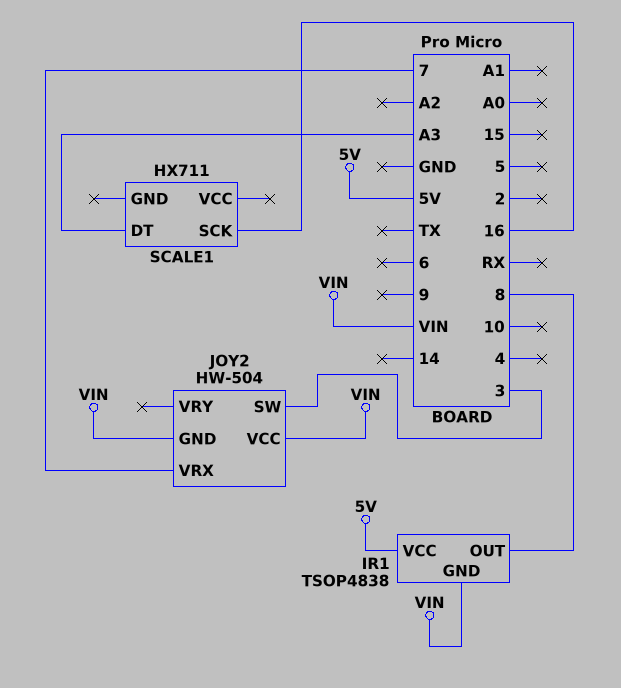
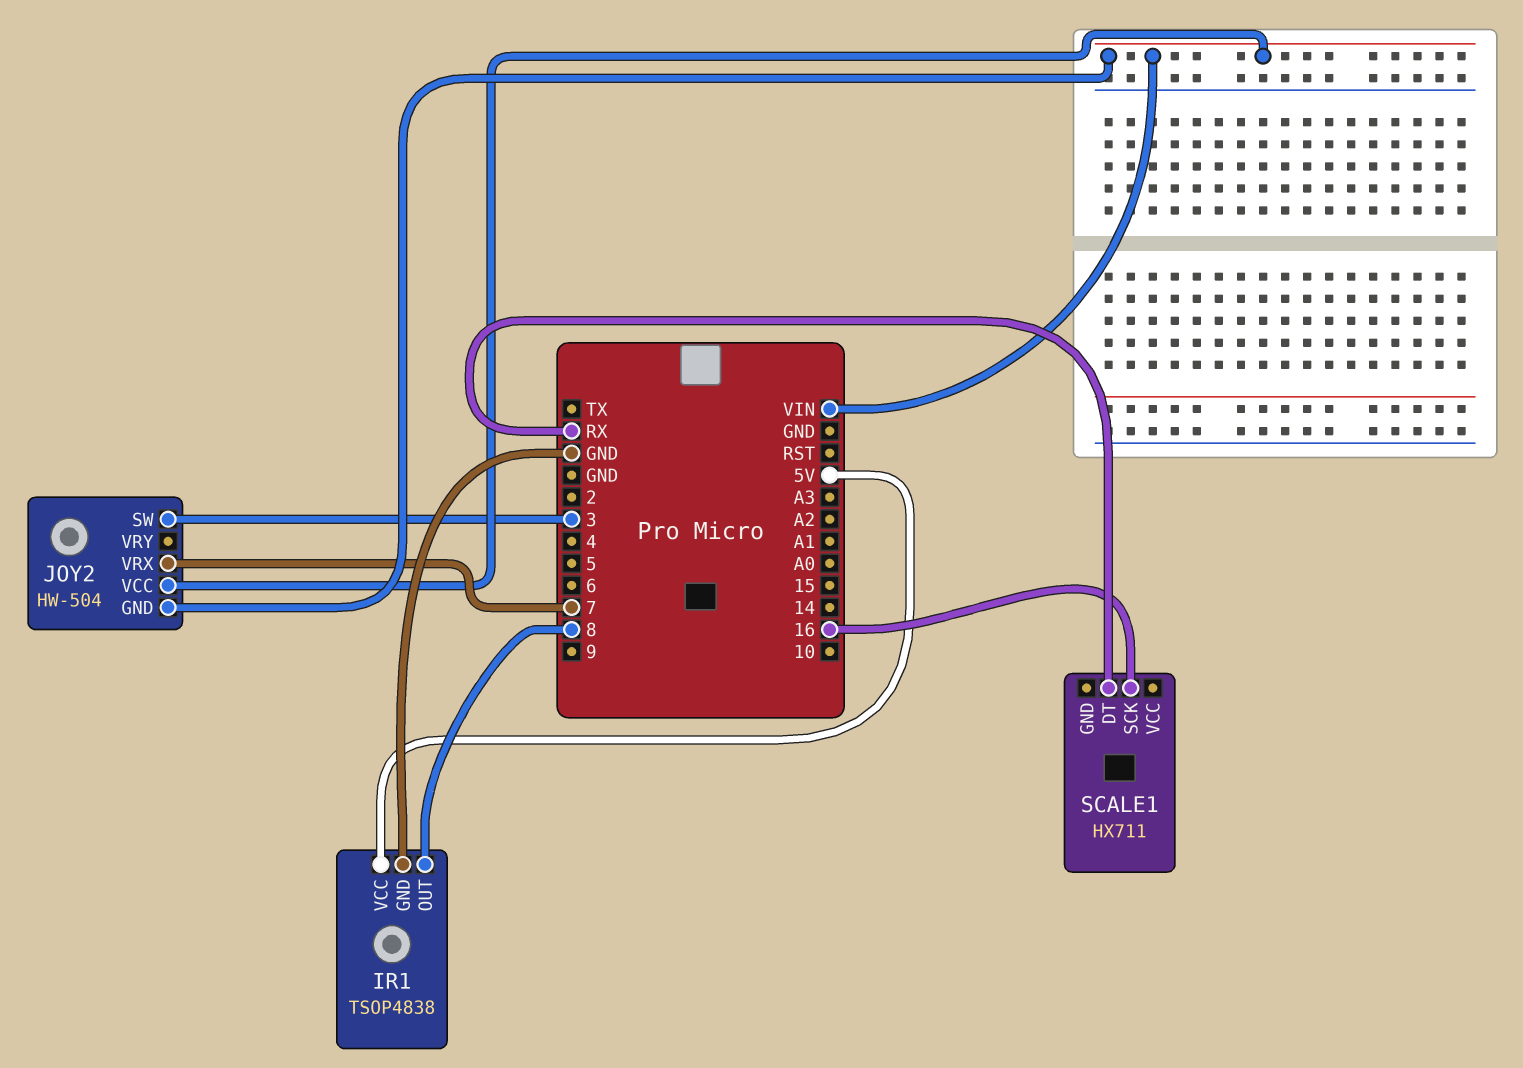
IR1 pin GND: VIN -> GND
SCALE1 pin DT: A3 -> RX

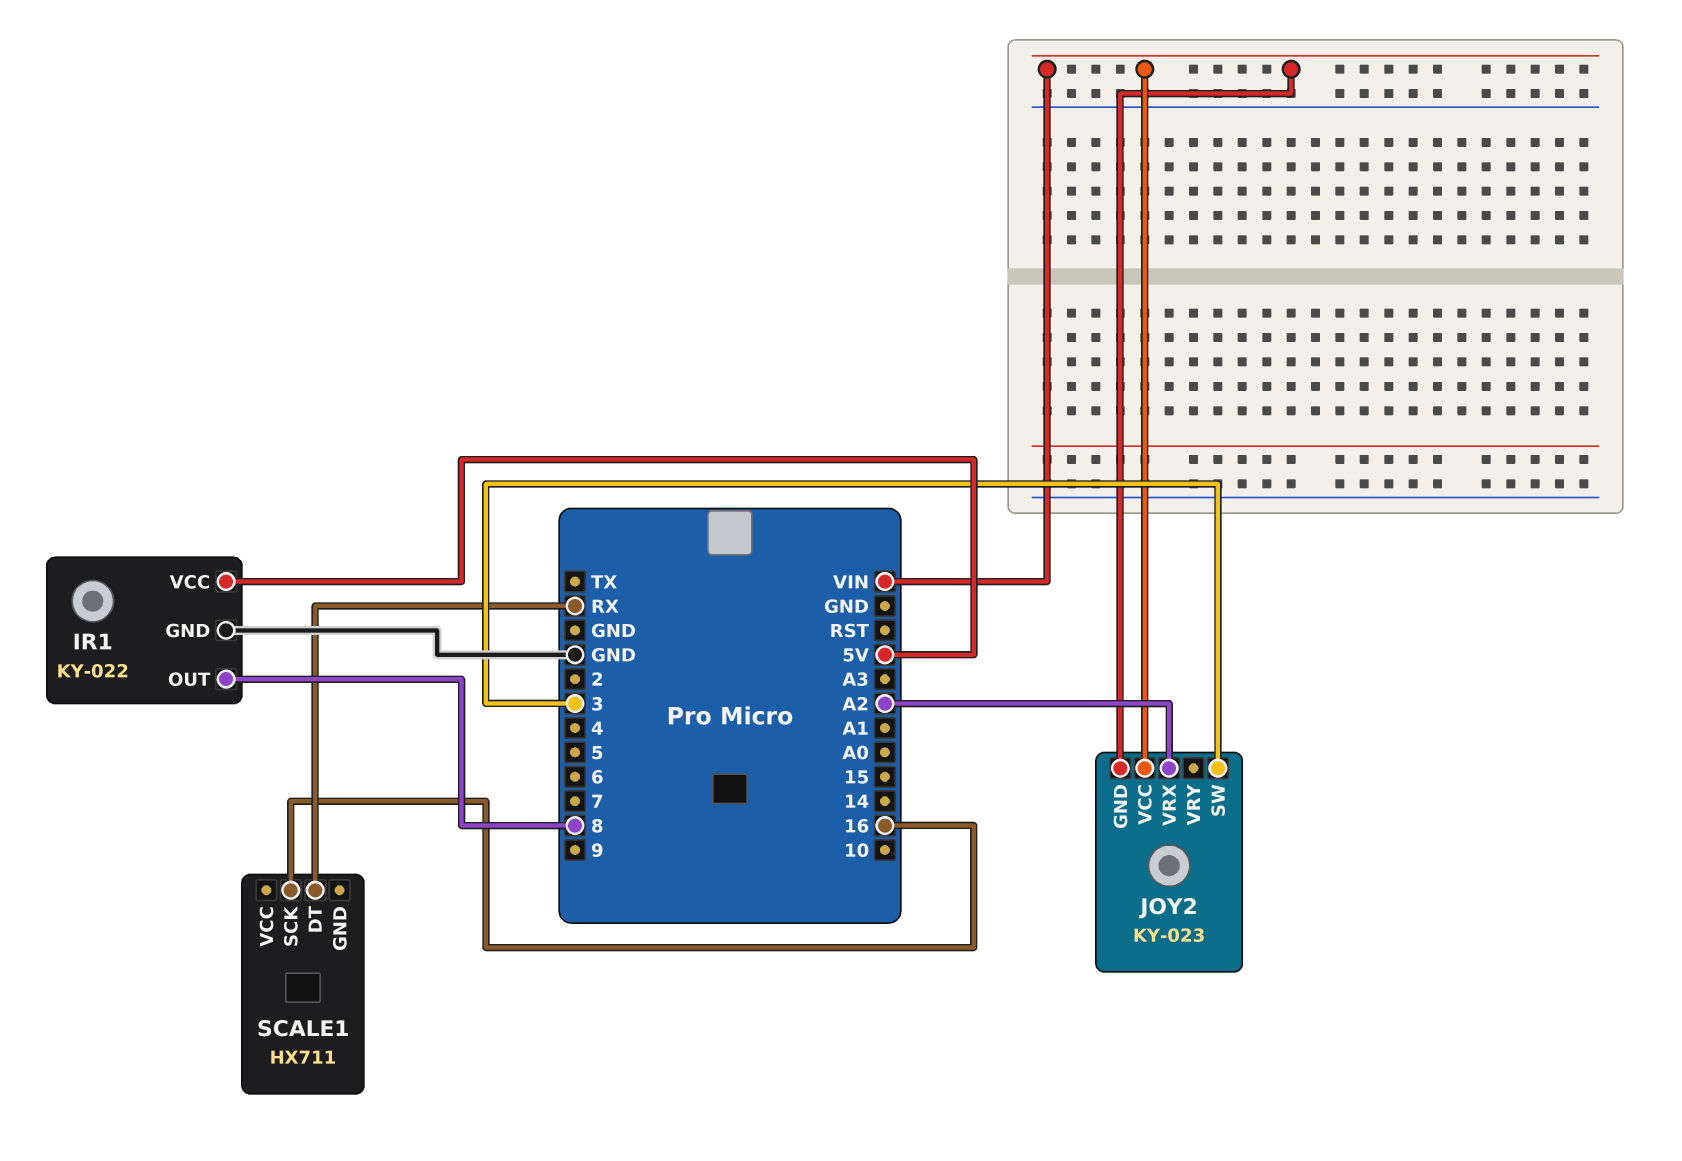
IR1: TSOP4838 -> KY-022
JOY2: HW-504 -> KY-023
JOY2 pin VRX: 7 -> A2

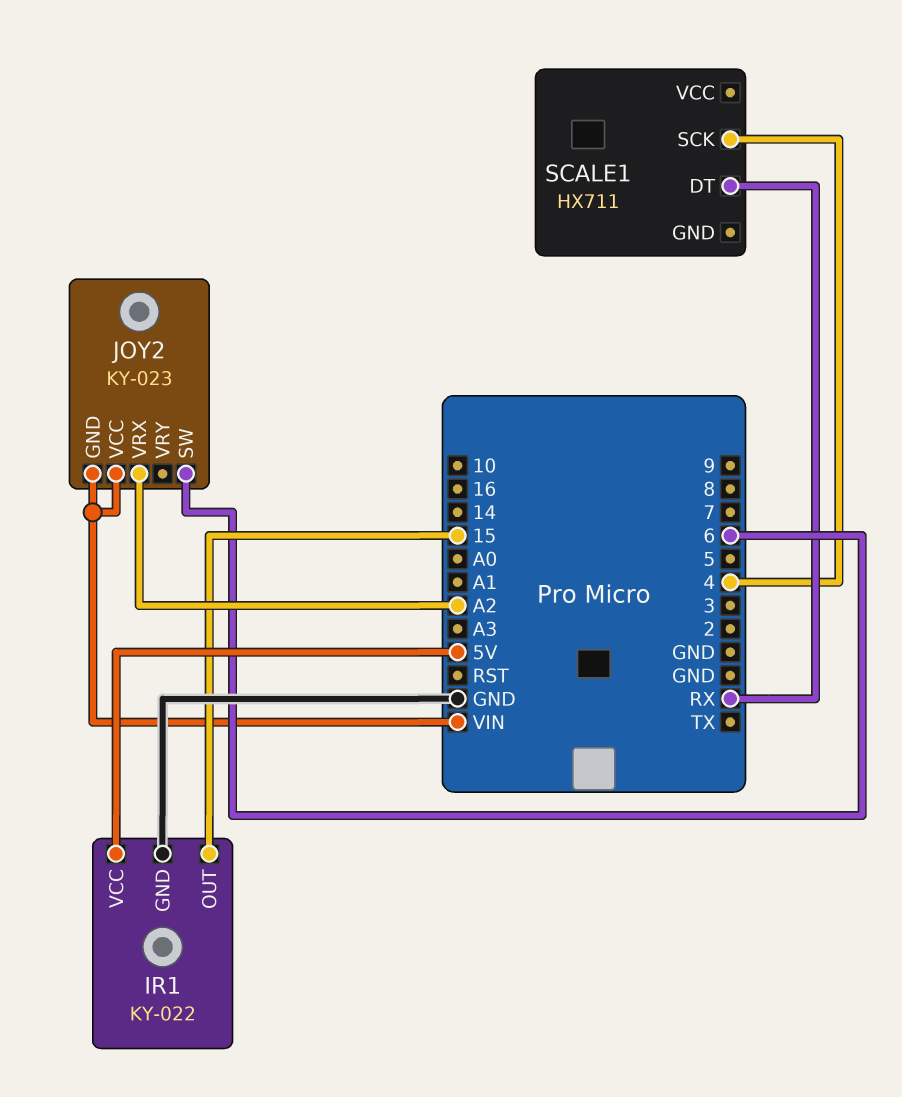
IR1 pin OUT: 8 -> 15
JOY2 pin SW: 3 -> 6
SCALE1 pin SCK: 16 -> 4

